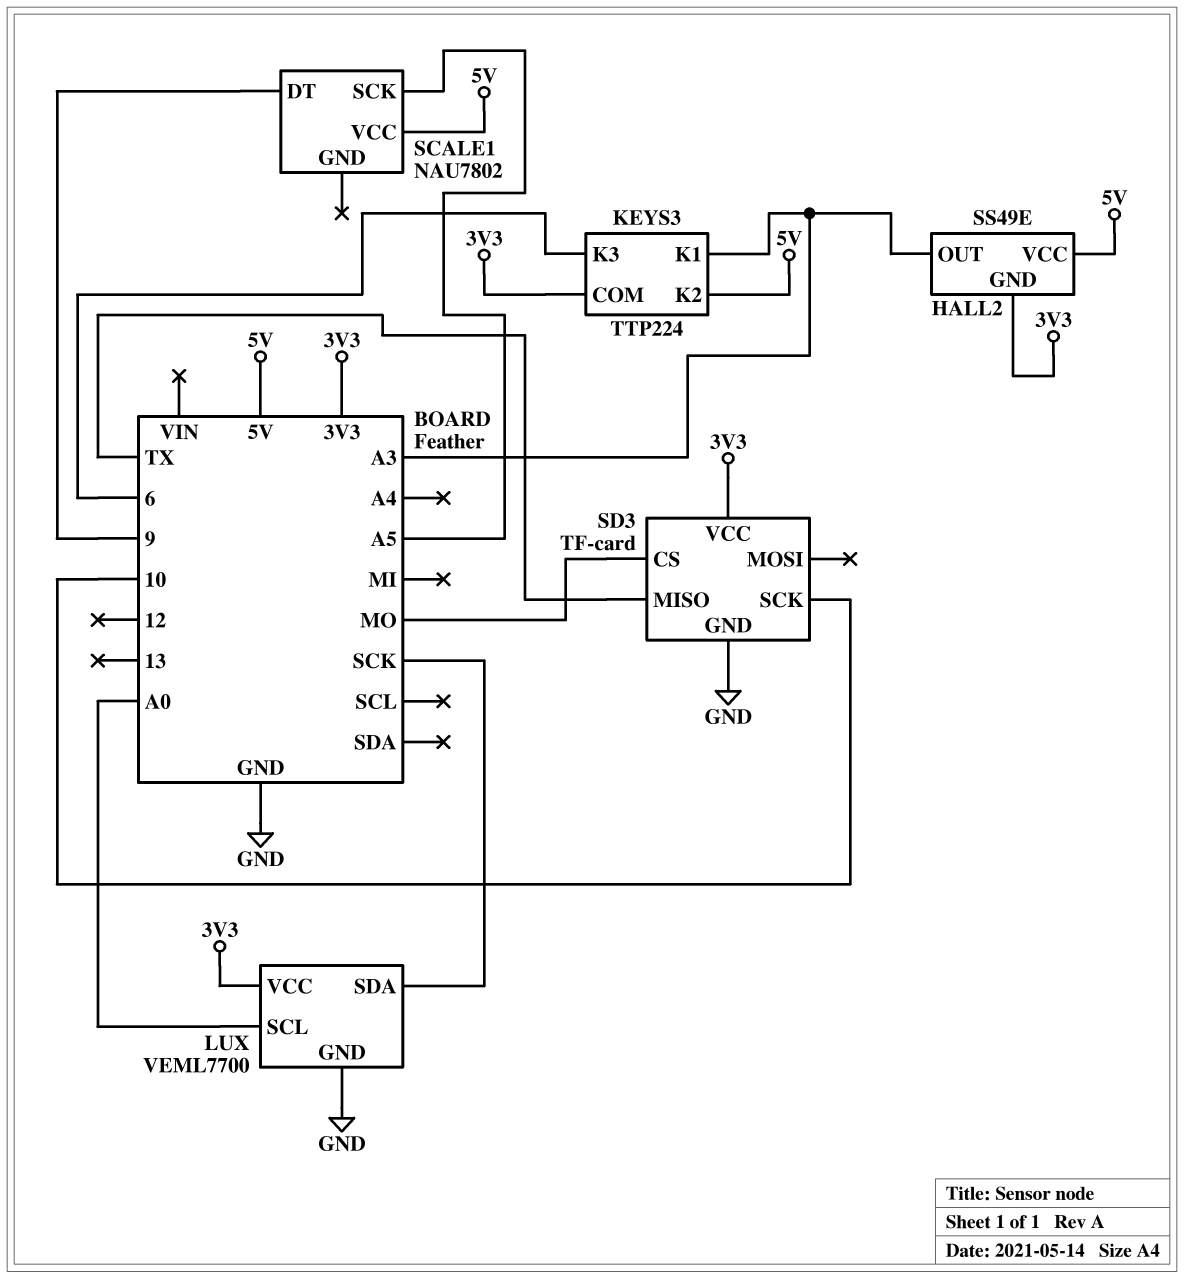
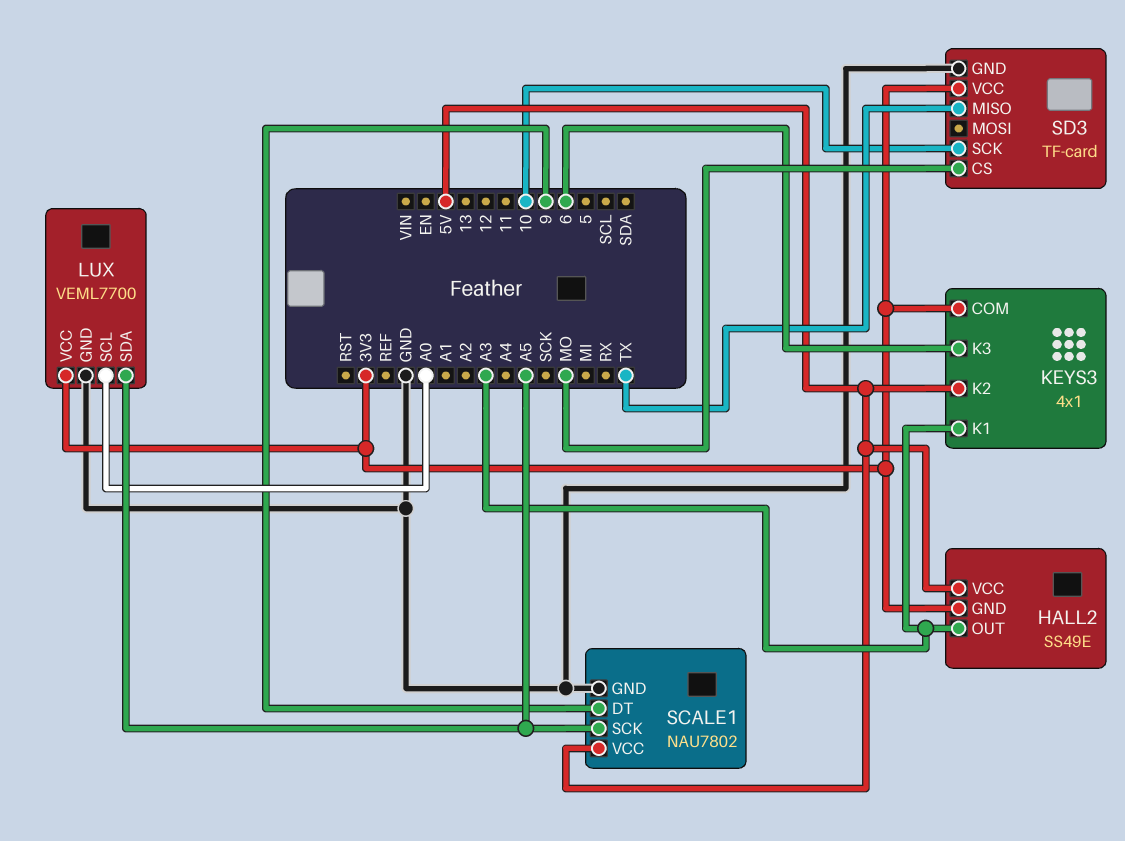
KEYS3: TTP224 -> 4x1
LUX pin SDA: SCK -> A5
SCALE1 pin GND: none -> GND

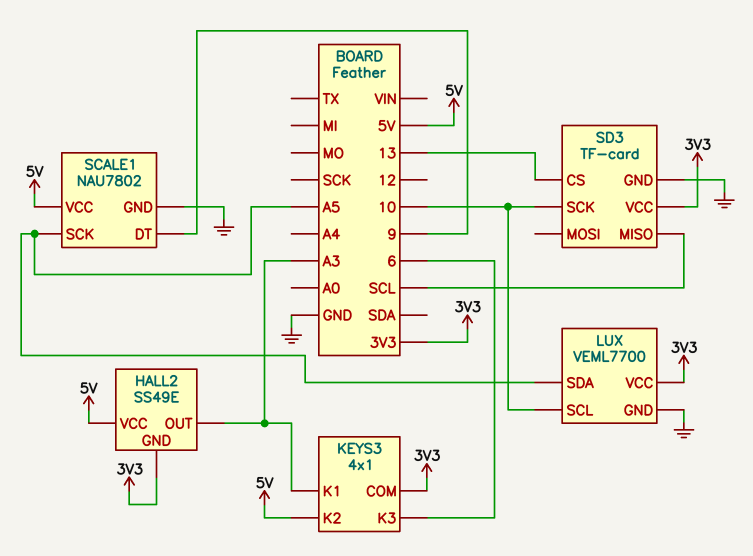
LUX pin SCL: A0 -> 10
SD3 pin CS: MO -> 13
SD3 pin MISO: TX -> SCL

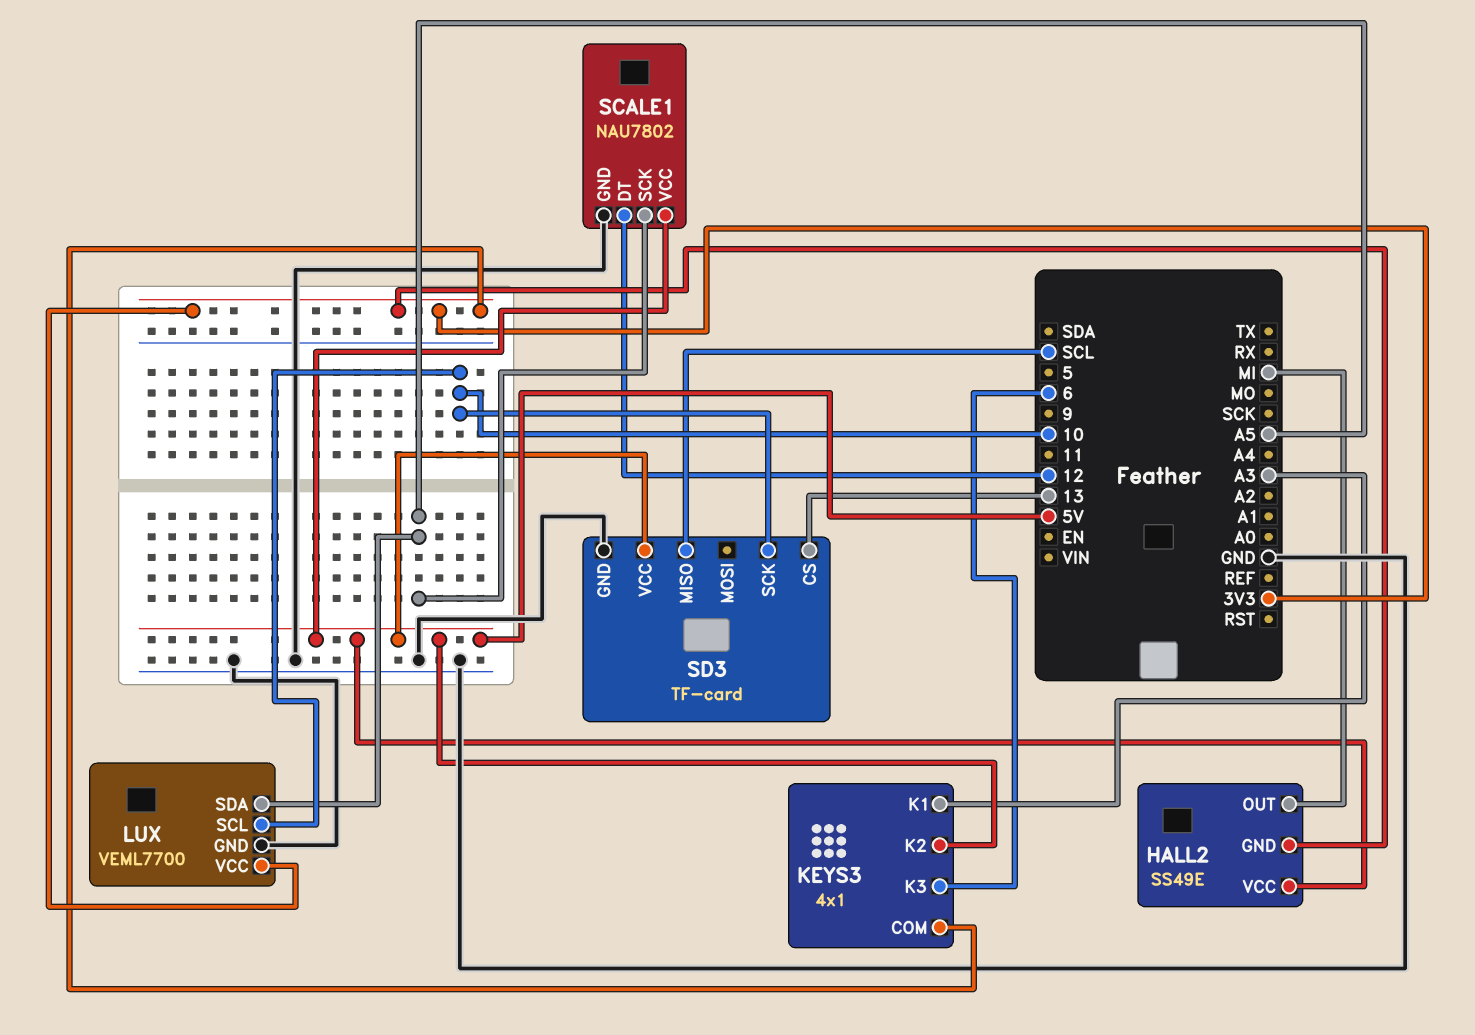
HALL2 pin OUT: A3 -> MI
SCALE1 pin DT: 9 -> 12
SD3 pin VCC: 3V3 -> 5V

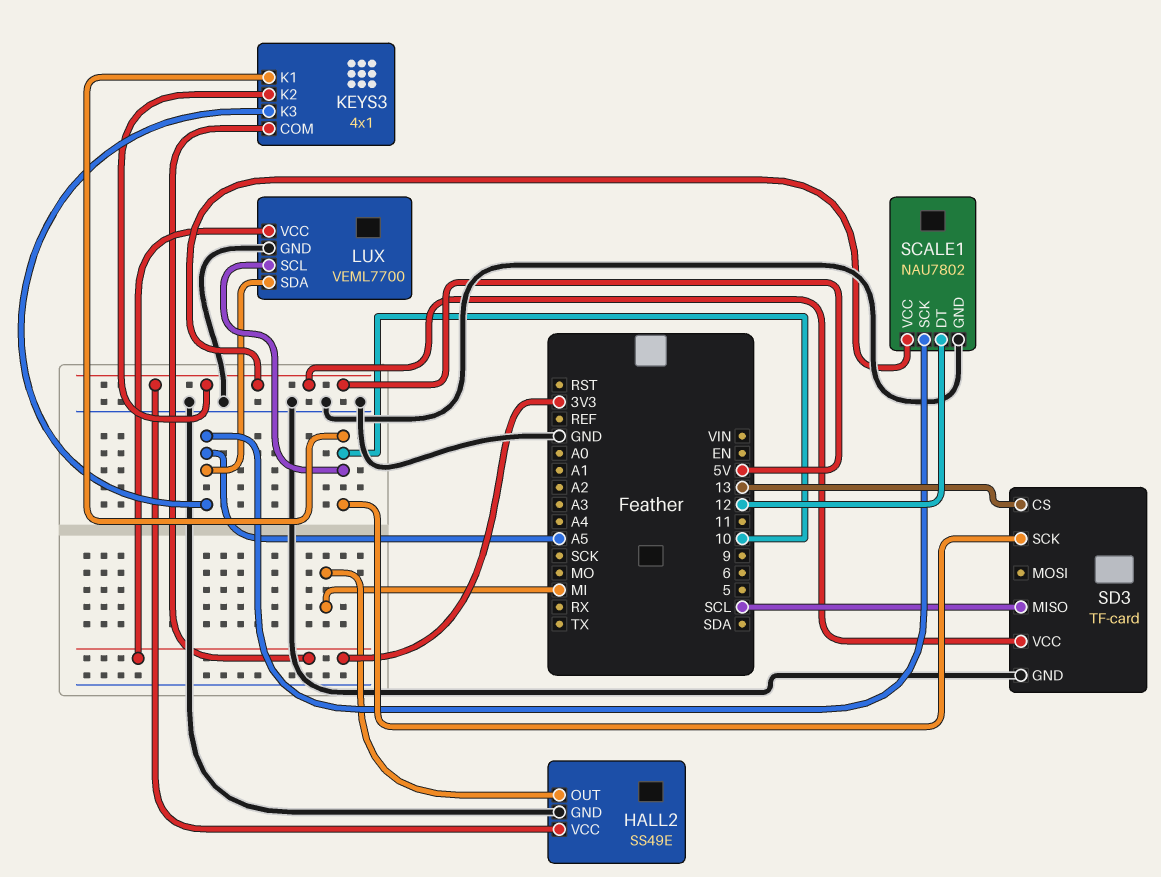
HALL2 pin GND: 3V3 -> GND
KEYS3 pin K1: A3 -> 10
KEYS3 pin K3: 6 -> A5

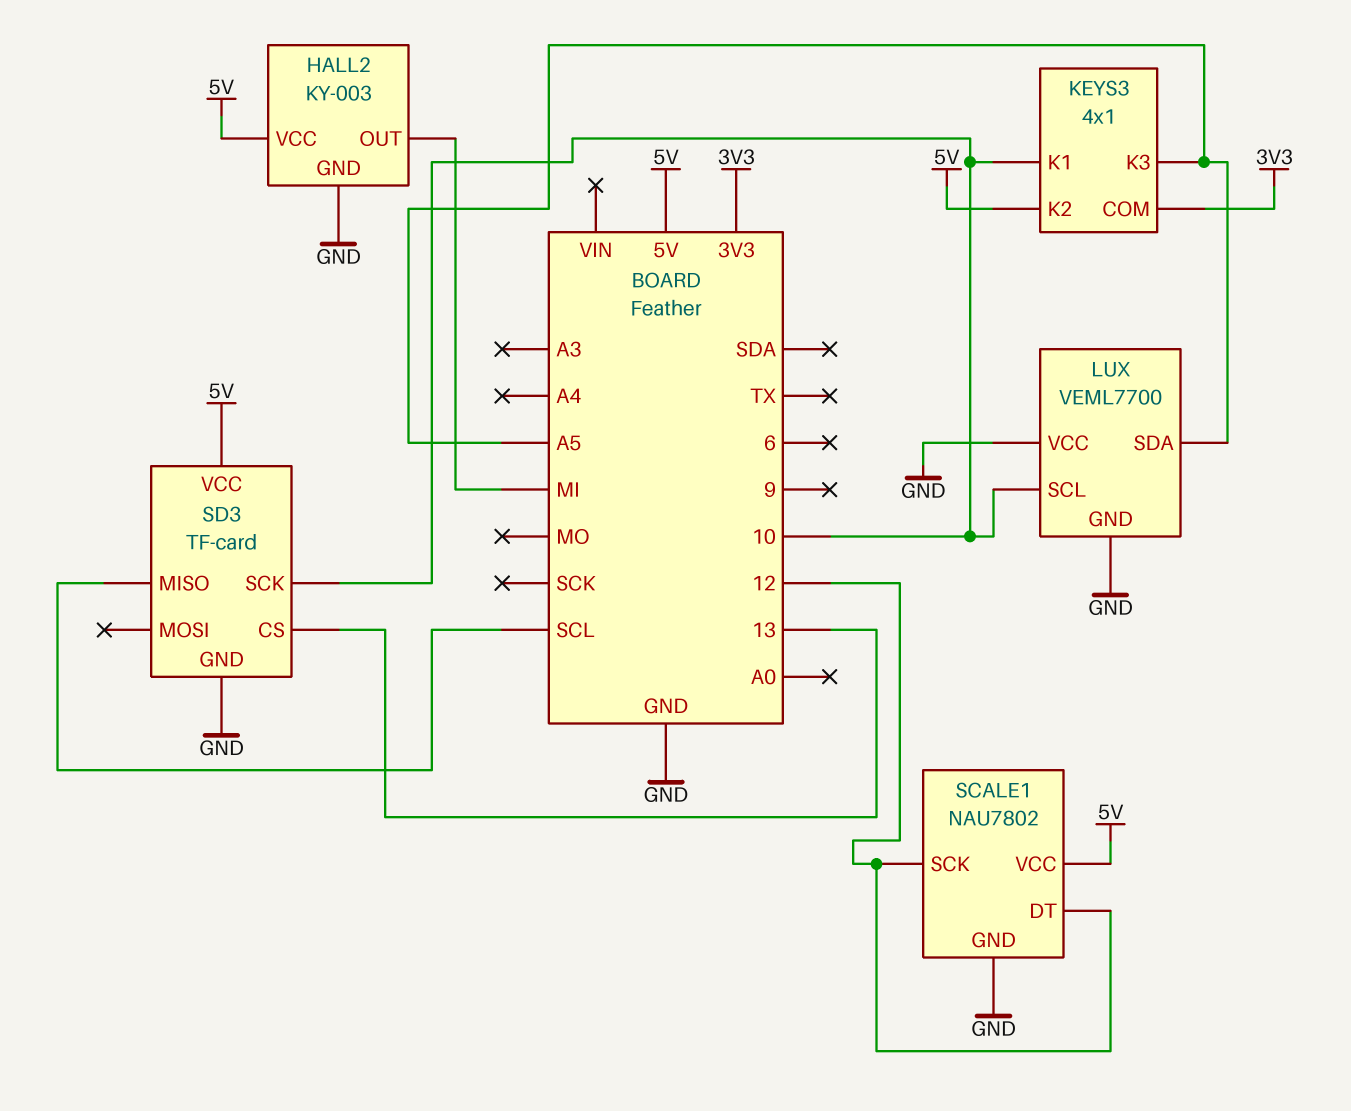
HALL2: SS49E -> KY-003
LUX pin VCC: 3V3 -> GND
SCALE1 pin SCK: A5 -> 12

